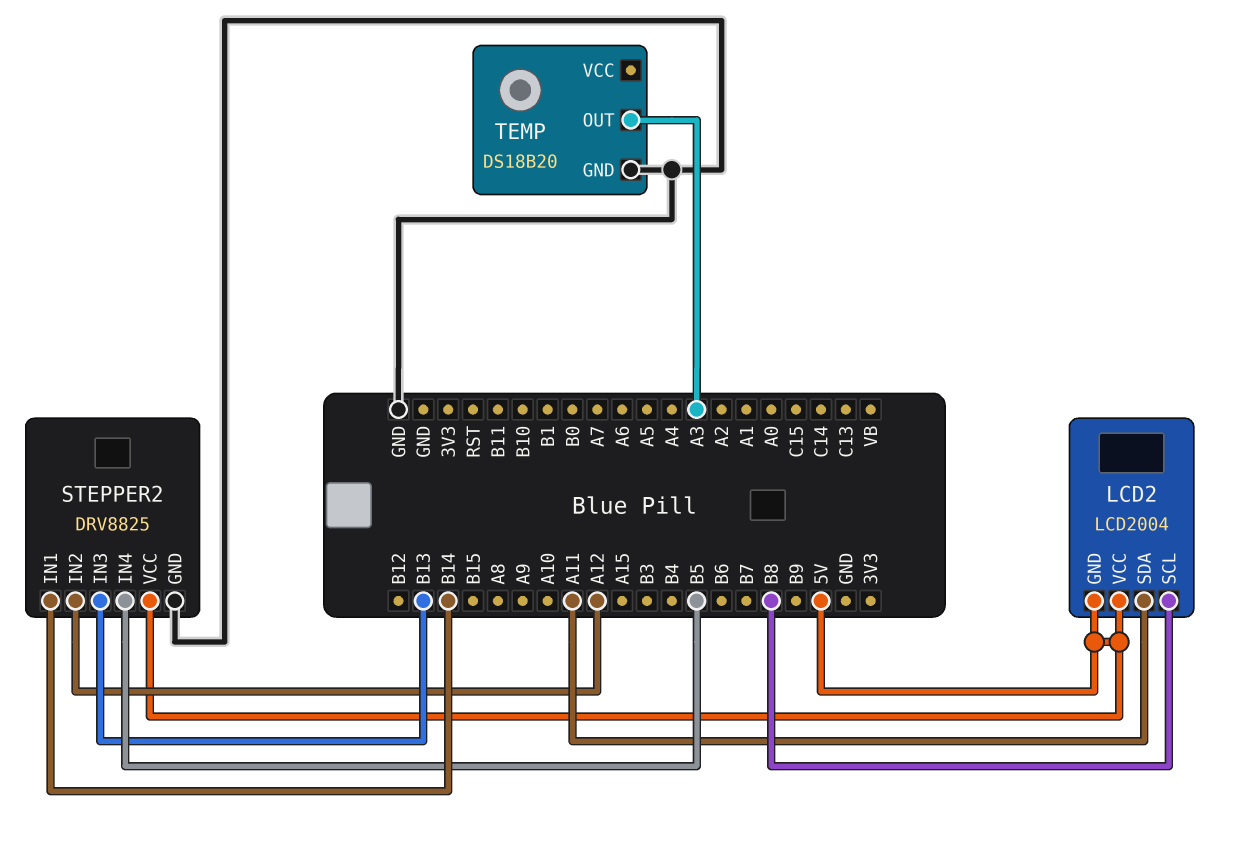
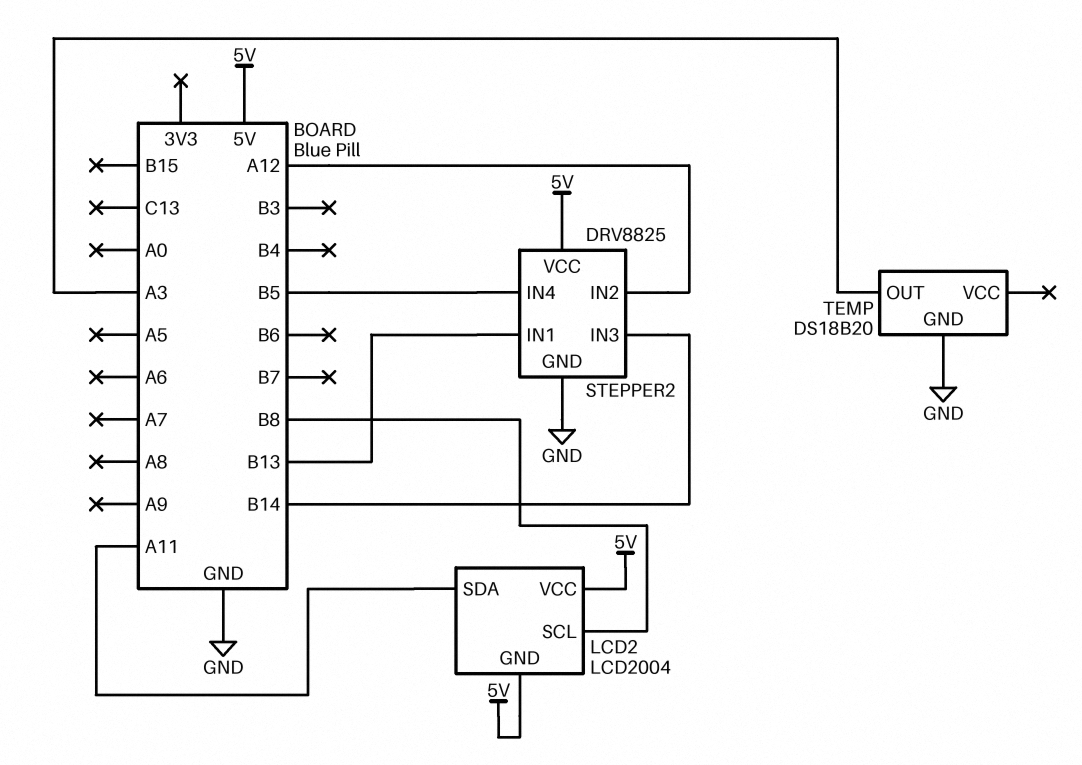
STEPPER2 pin IN1: B14 -> B13
STEPPER2 pin IN3: B13 -> B14

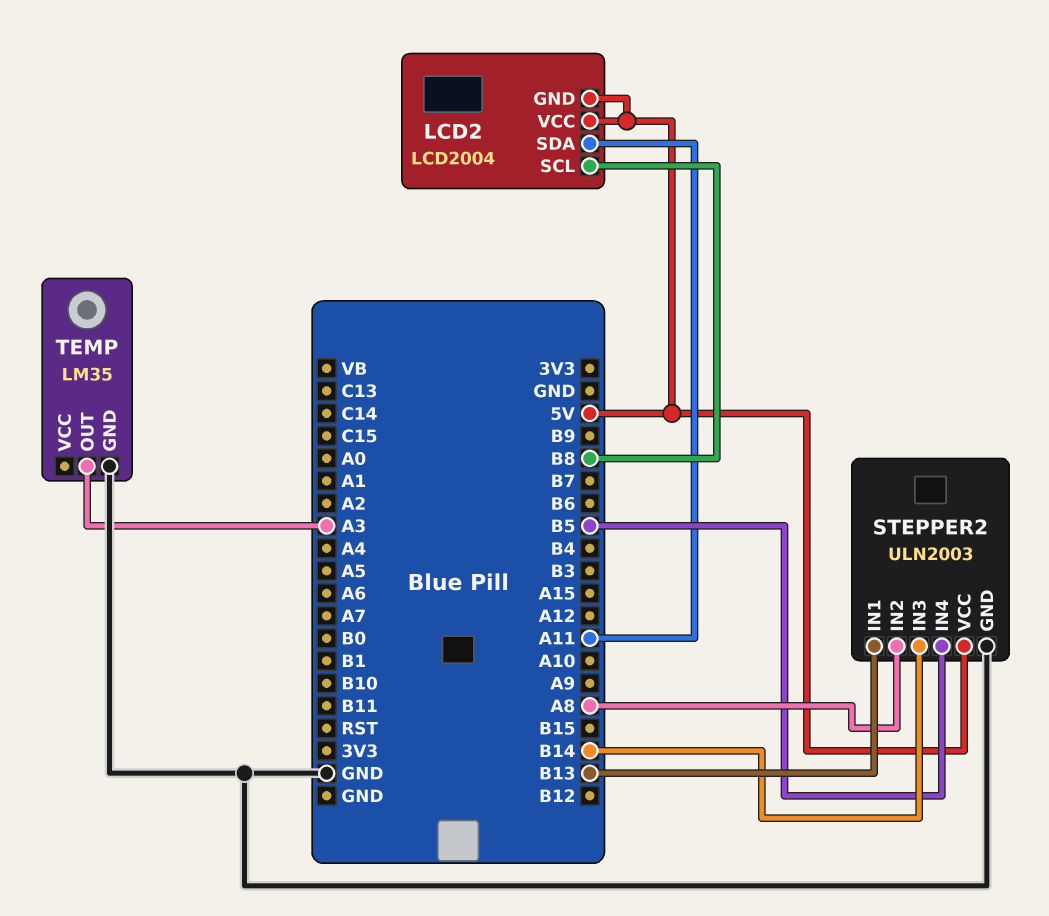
STEPPER2: DRV8825 -> ULN2003
STEPPER2 pin IN2: A12 -> A8
TEMP: DS18B20 -> LM35

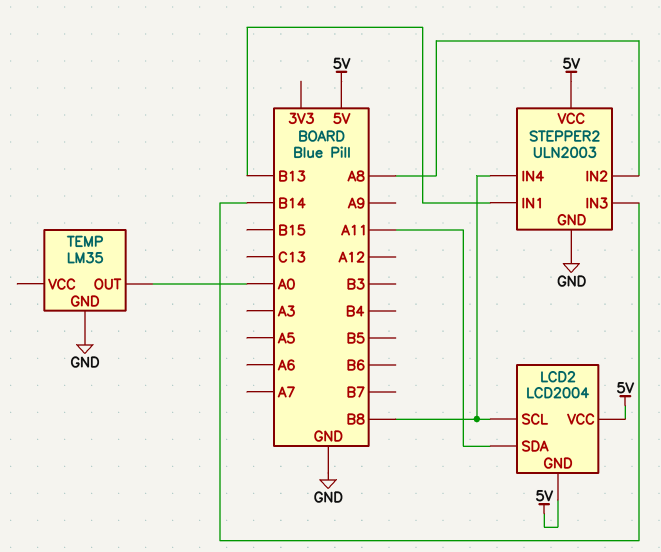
STEPPER2 pin IN4: B5 -> B8
TEMP pin OUT: A3 -> A0

